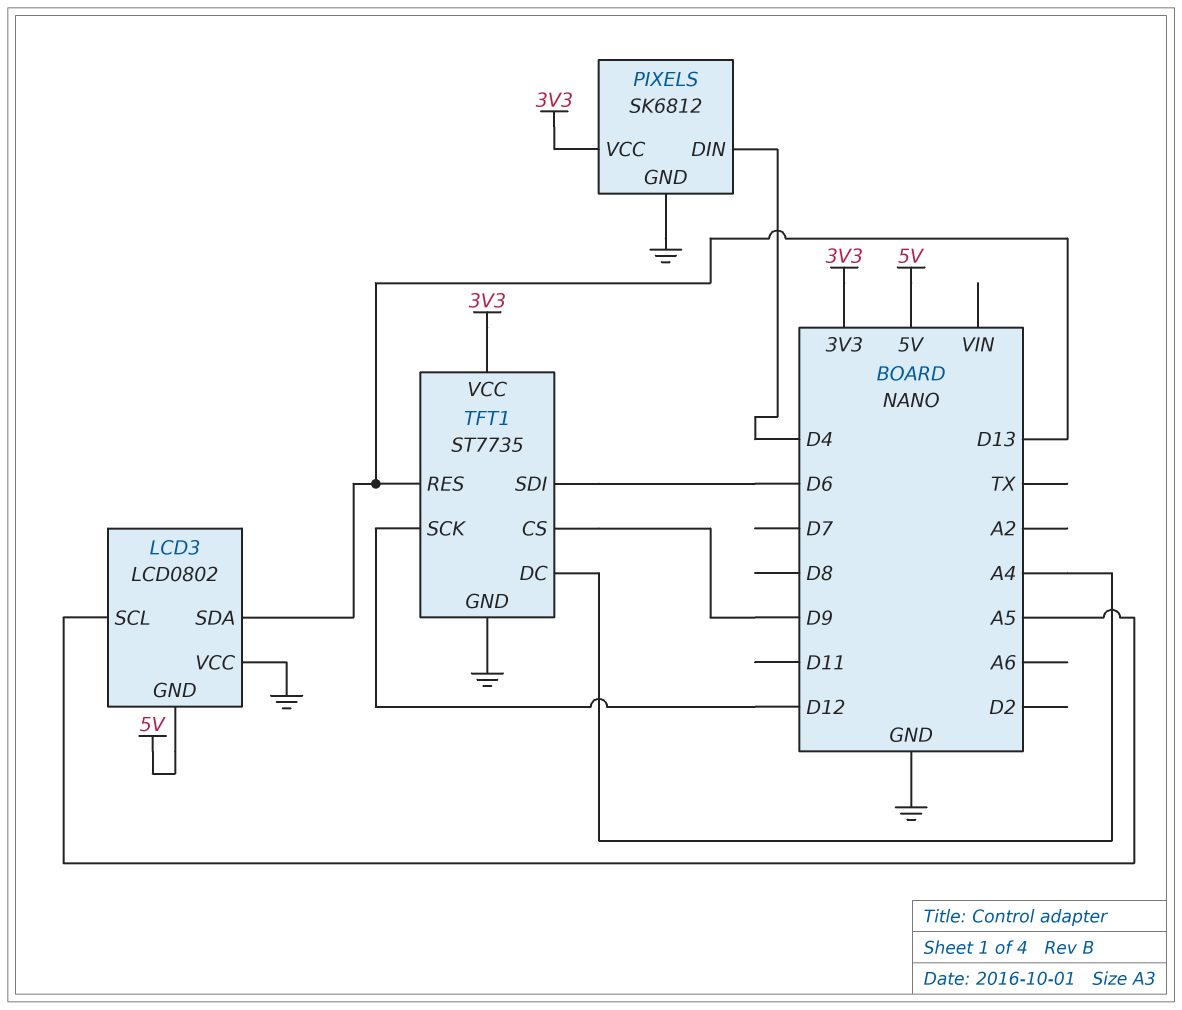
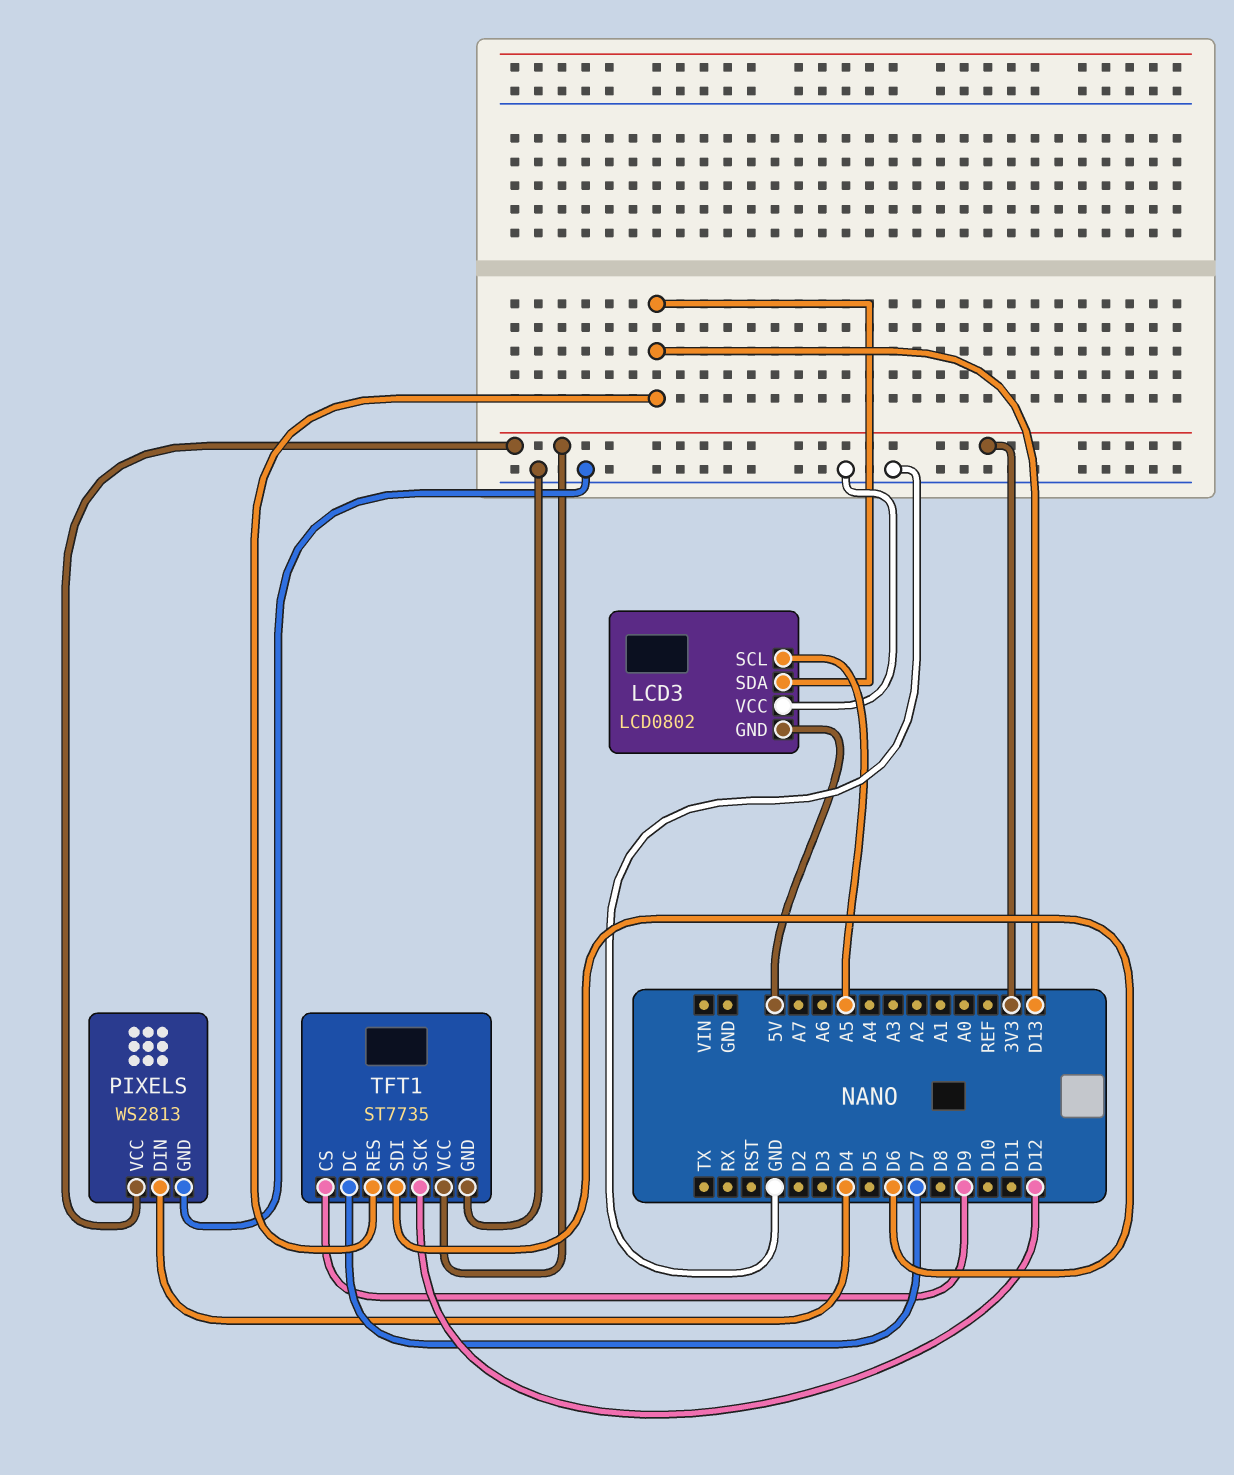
PIXELS: SK6812 -> WS2813
TFT1 pin DC: A4 -> D7

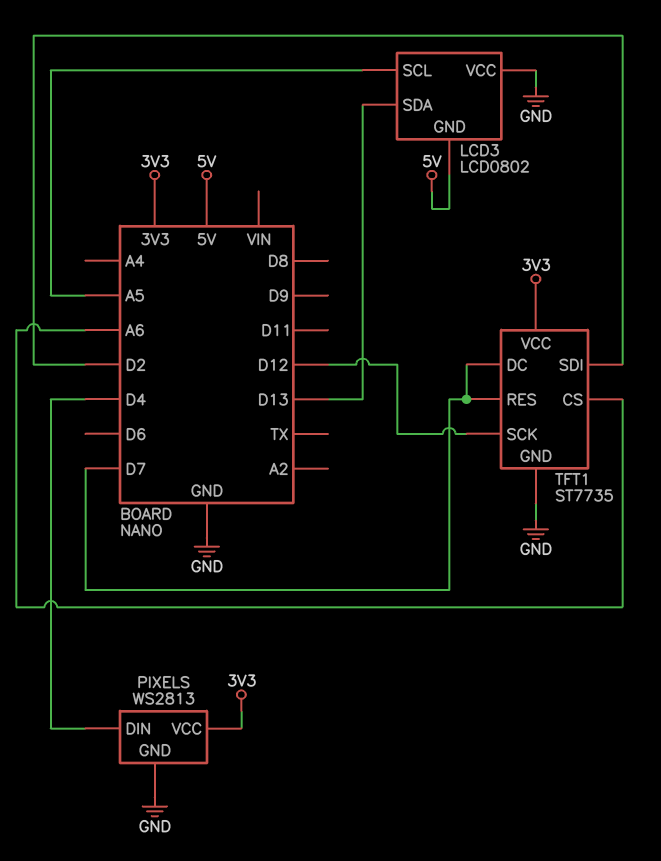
TFT1 pin CS: D9 -> A6
TFT1 pin RES: D13 -> D7
TFT1 pin SDI: D6 -> D2

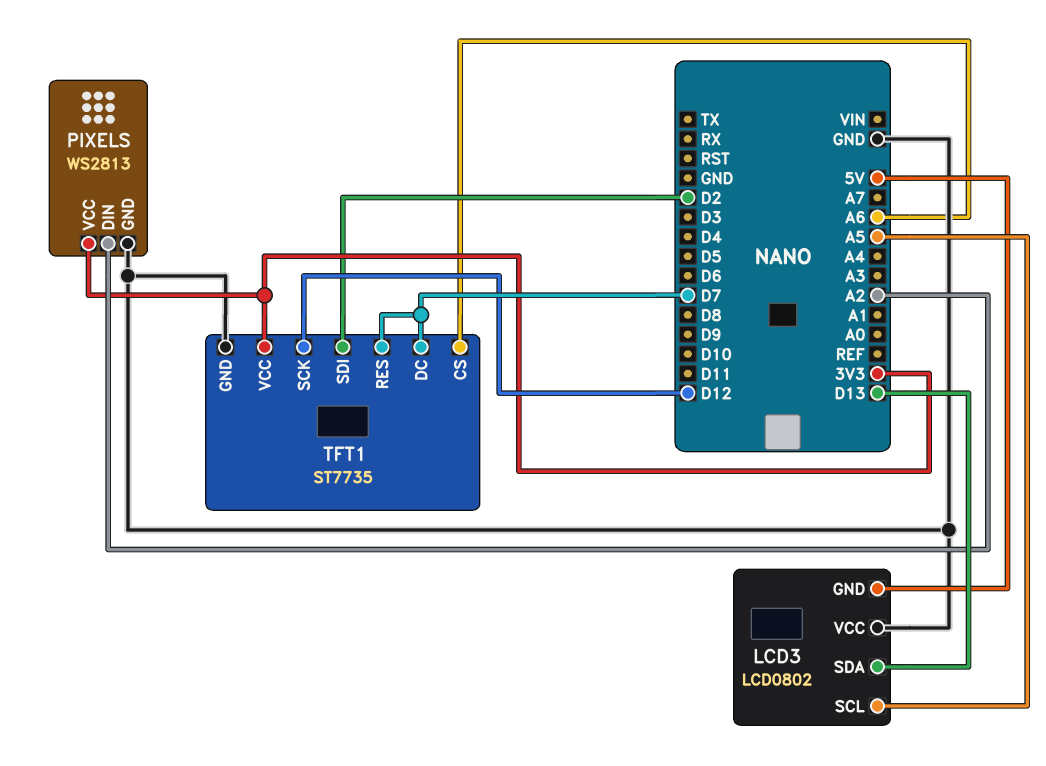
PIXELS pin DIN: D4 -> A2

